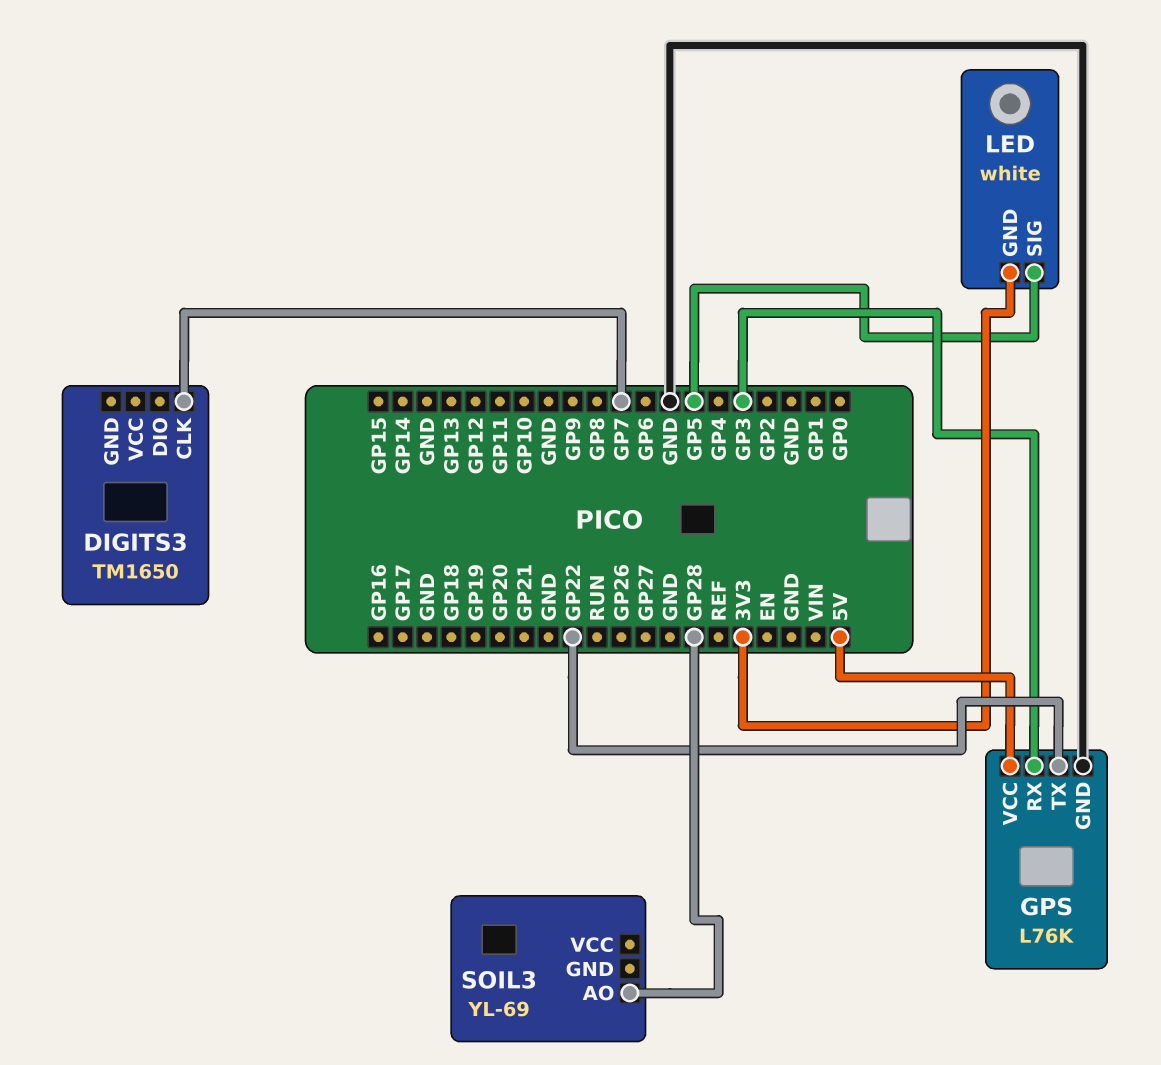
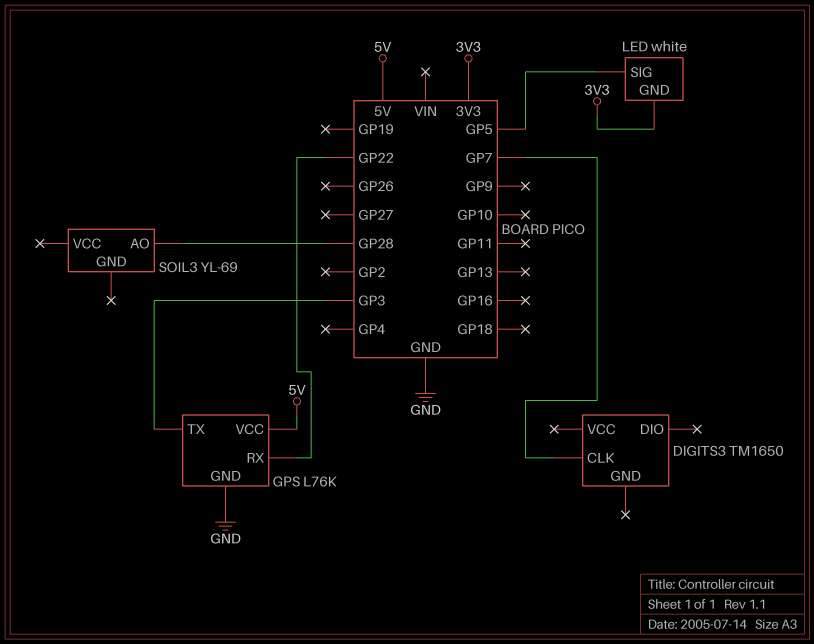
GPS pin RX: GP3 -> GP22
GPS pin TX: GP22 -> GP3

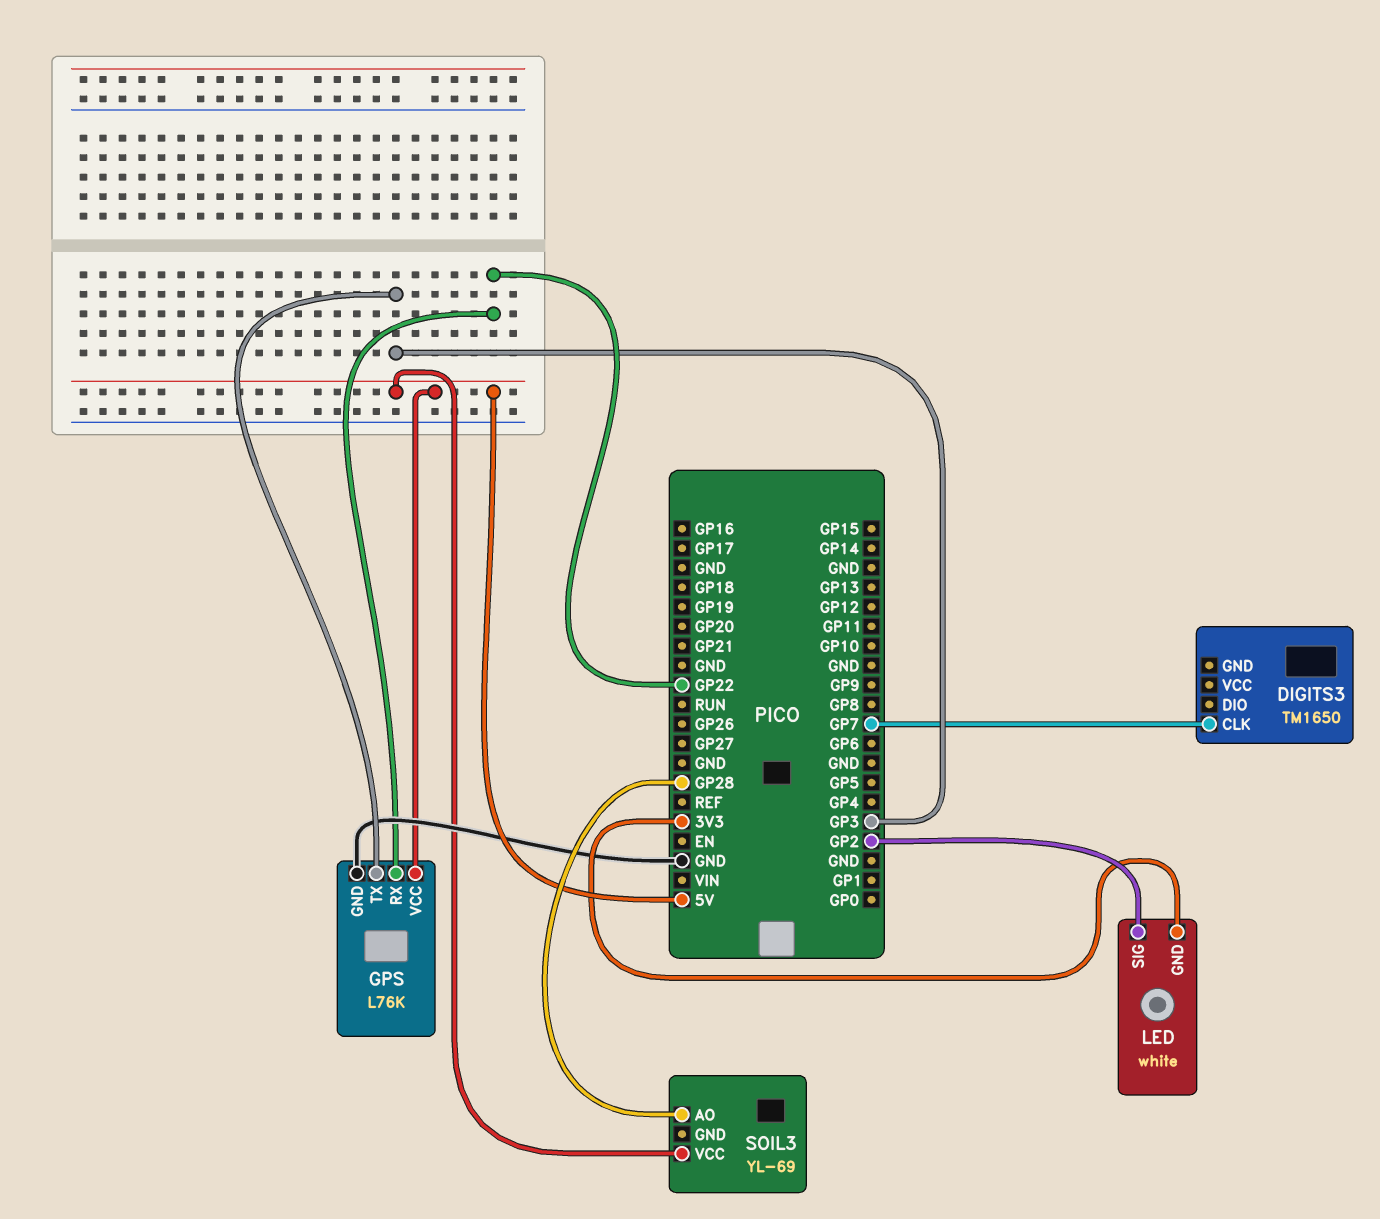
LED pin SIG: GP5 -> GP2
SOIL3 pin VCC: none -> 5V

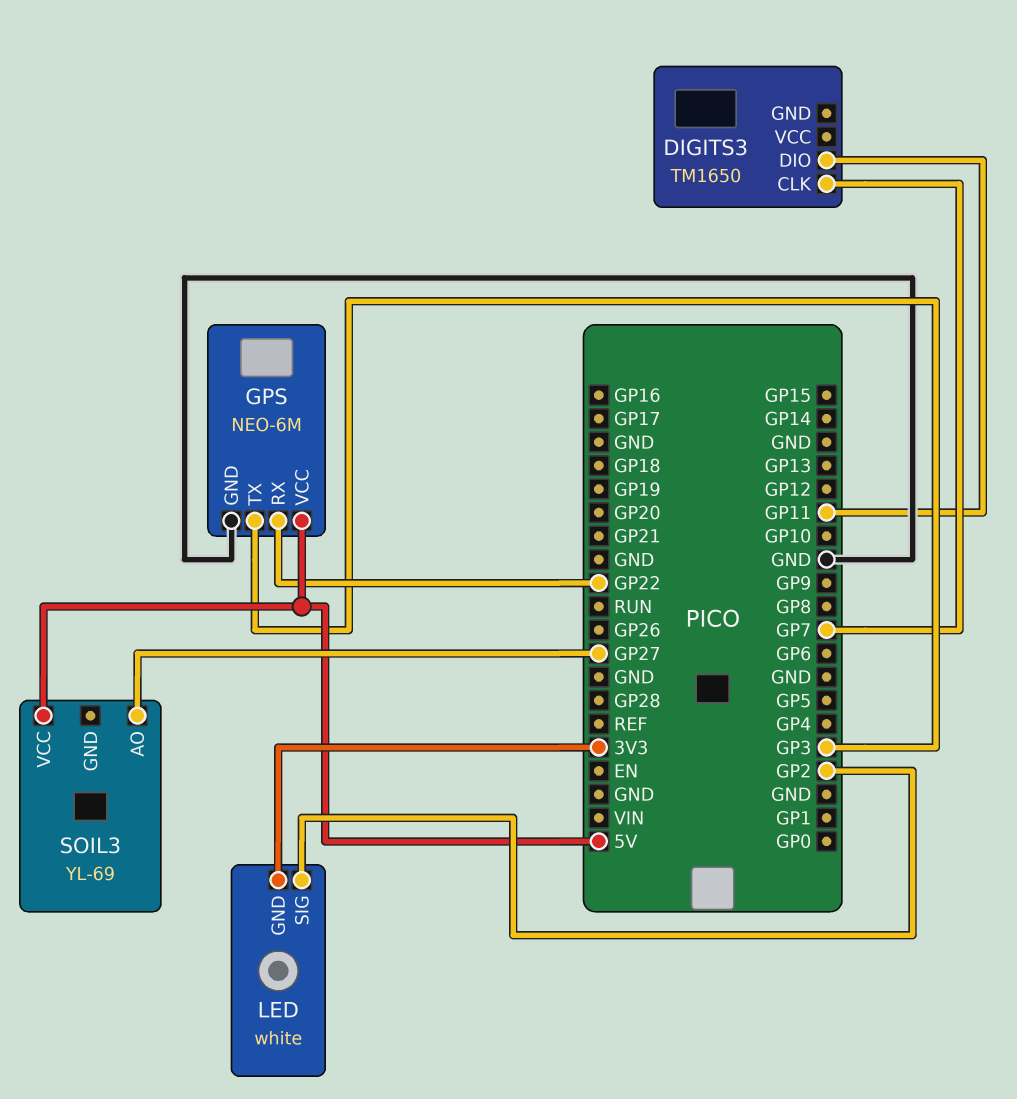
DIGITS3 pin DIO: none -> GP11
GPS: L76K -> NEO-6M
SOIL3 pin AO: GP28 -> GP27

